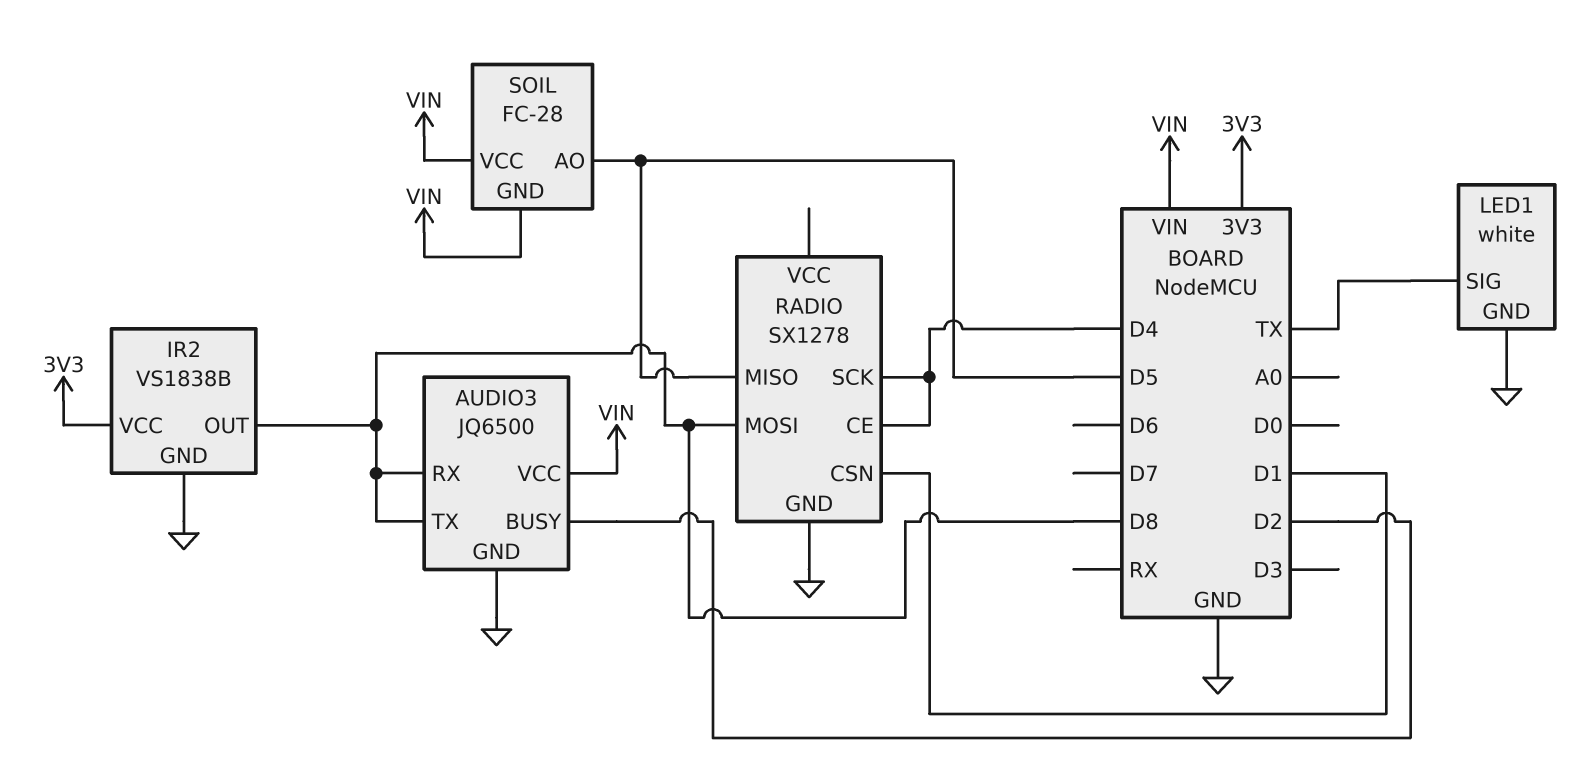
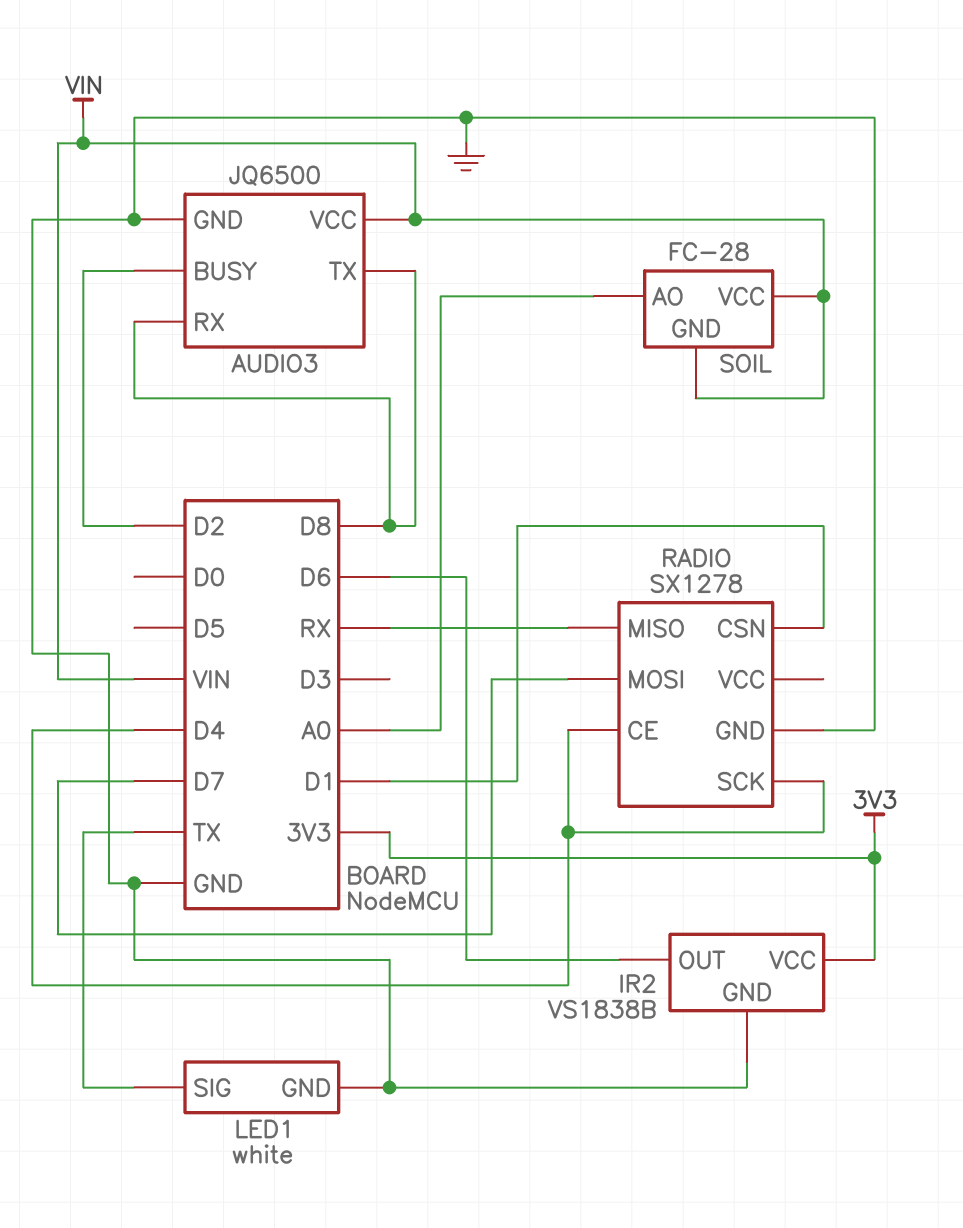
IR2 pin OUT: D8 -> D6
RADIO pin MISO: D5 -> RX
RADIO pin MOSI: D8 -> D7
SOIL pin AO: D5 -> A0

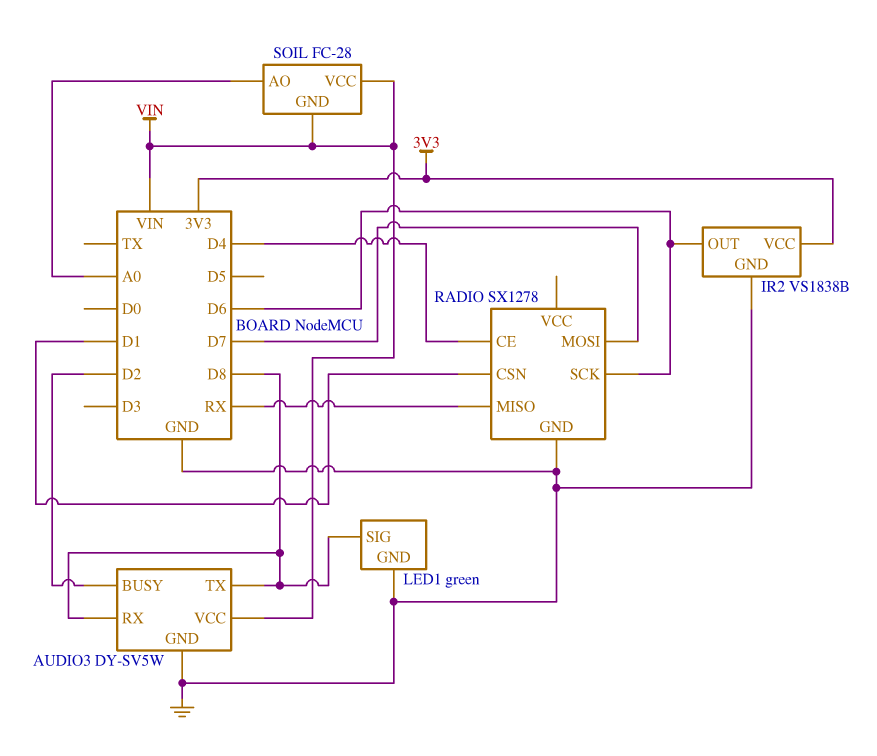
AUDIO3: JQ6500 -> DY-SV5W
LED1: white -> green
LED1 pin SIG: TX -> D8
RADIO pin SCK: D4 -> D6

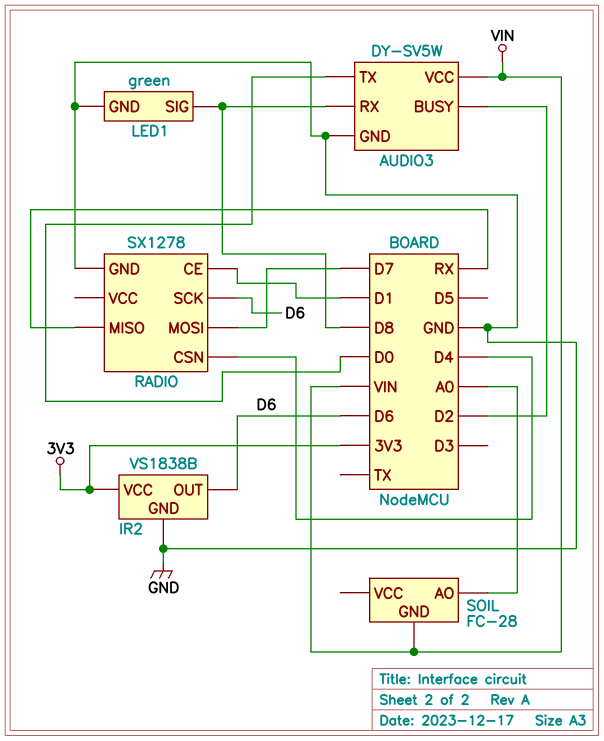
AUDIO3 pin TX: D8 -> D0
RADIO pin CE: D4 -> D1
RADIO pin CSN: D1 -> D4
SOIL pin VCC: VIN -> none

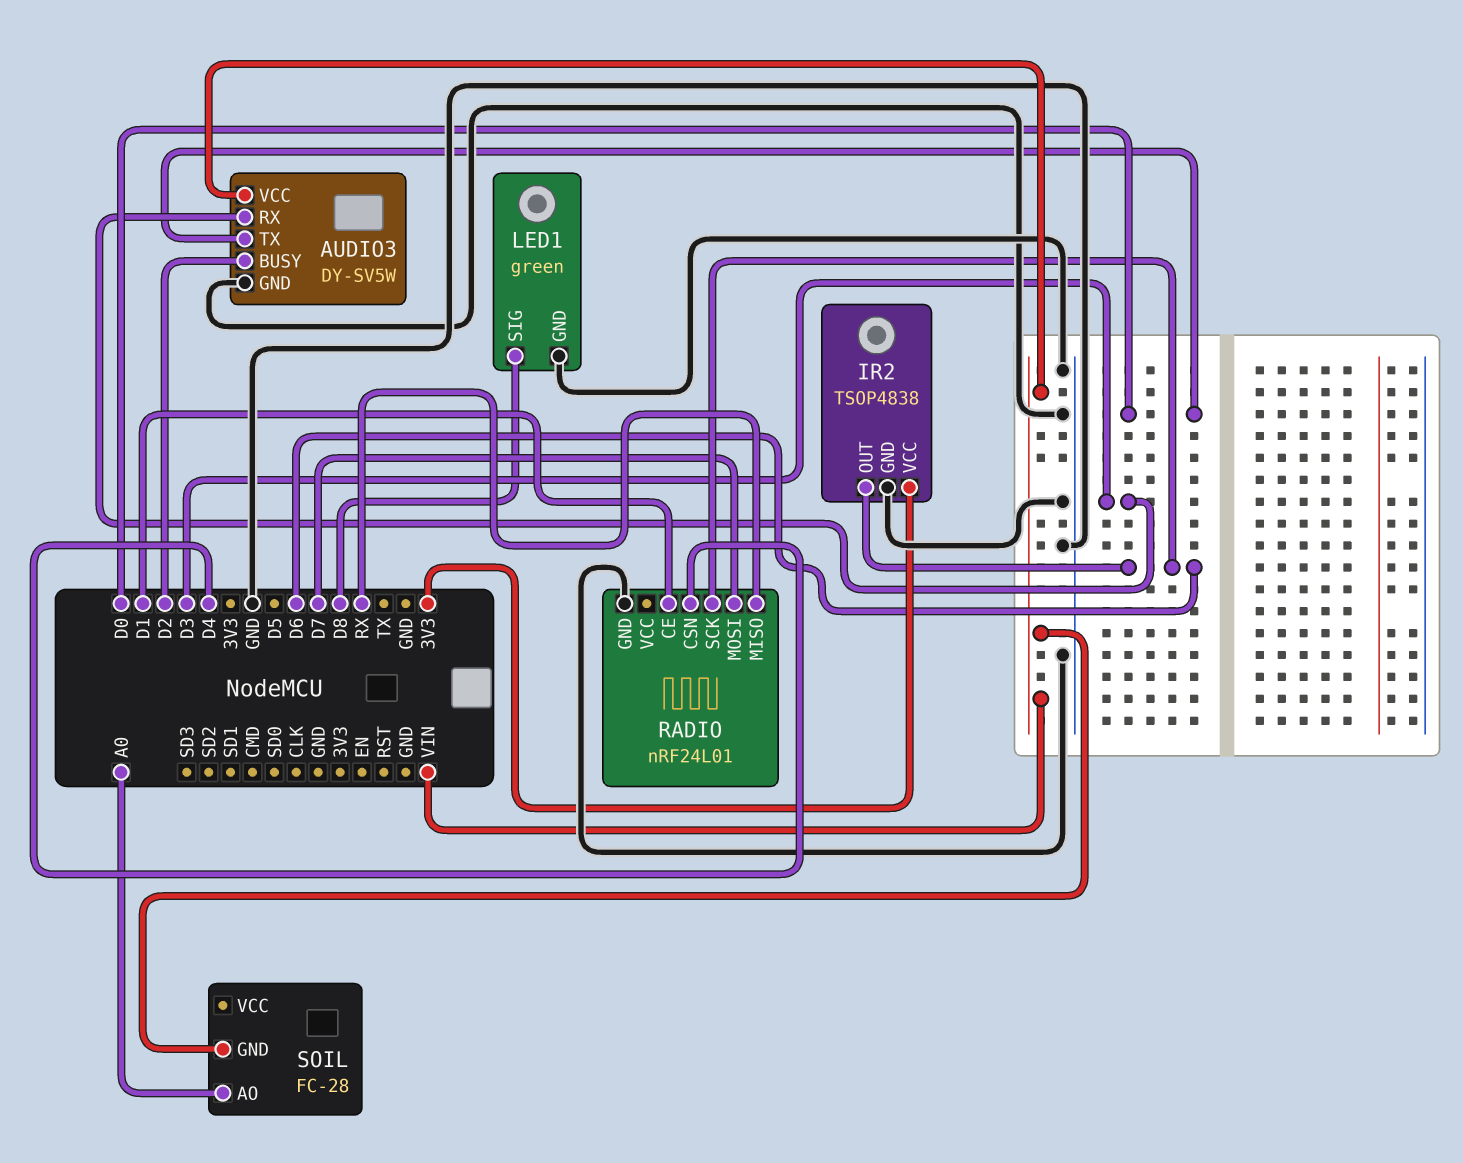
AUDIO3 pin RX: D8 -> D3
IR2: VS1838B -> TSOP4838
RADIO: SX1278 -> nRF24L01

